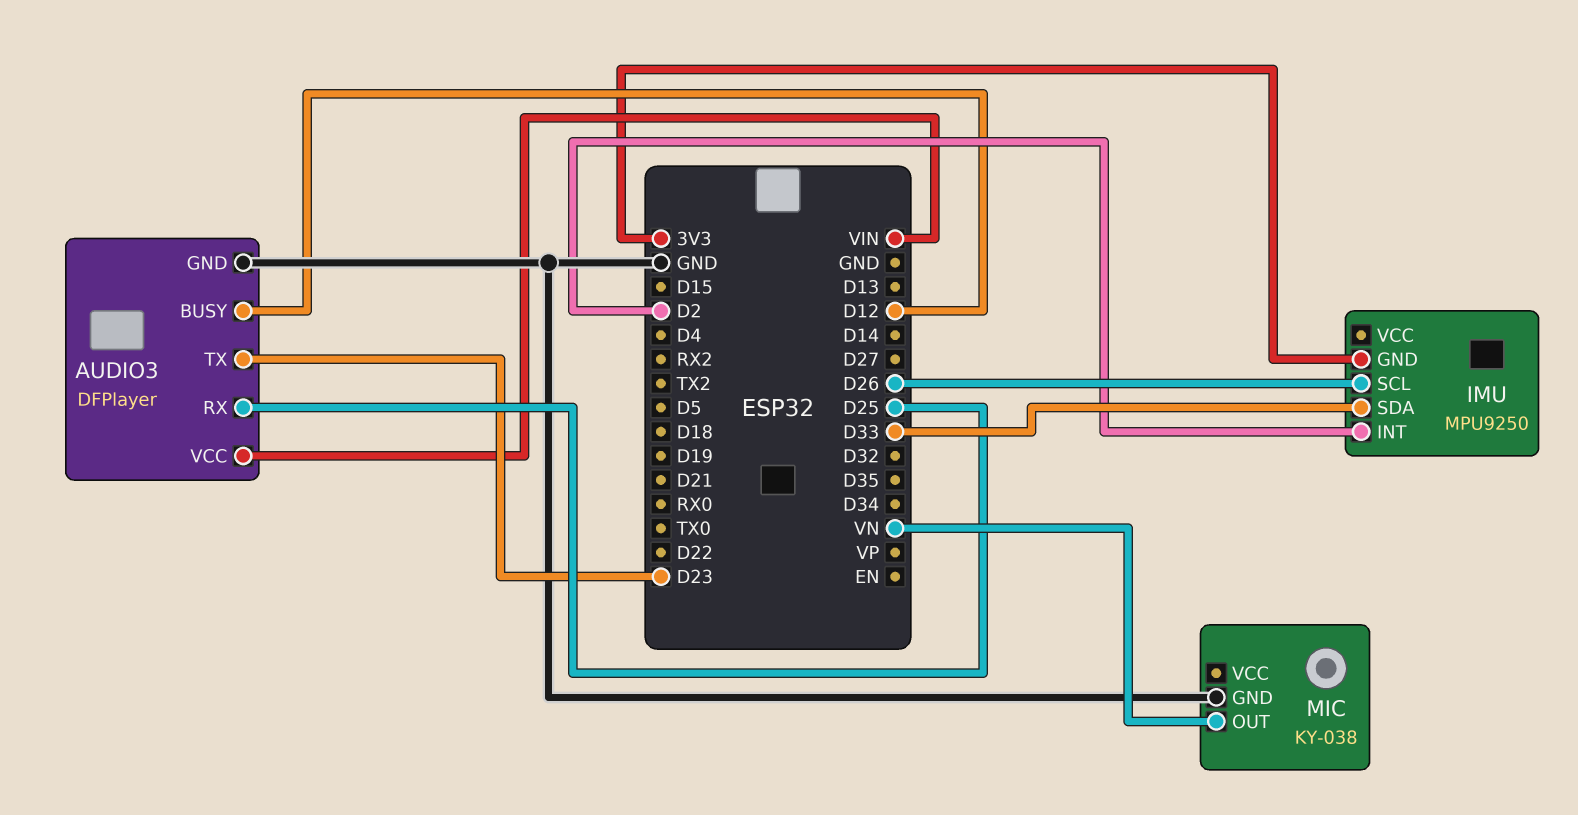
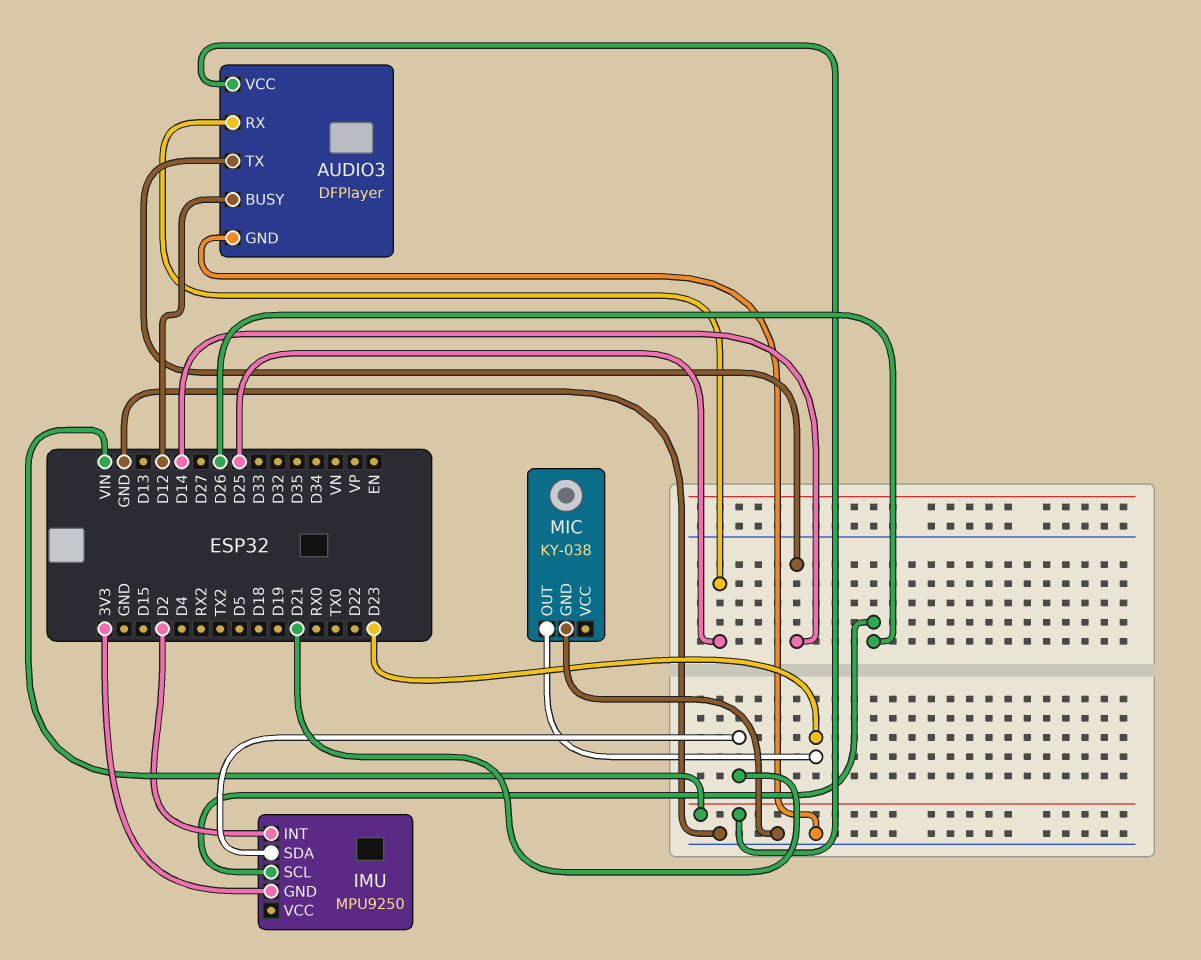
AUDIO3 pin TX: D23 -> D14
IMU pin SDA: D33 -> D21
MIC pin OUT: VN -> D23

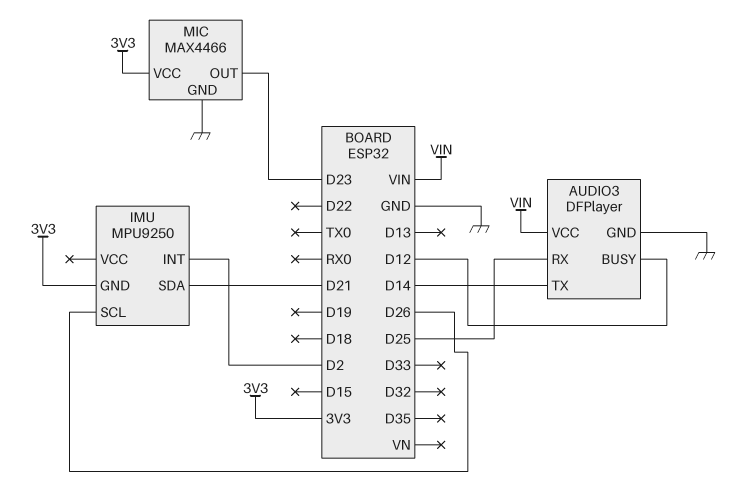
MIC: KY-038 -> MAX4466
MIC pin VCC: none -> 3V3

